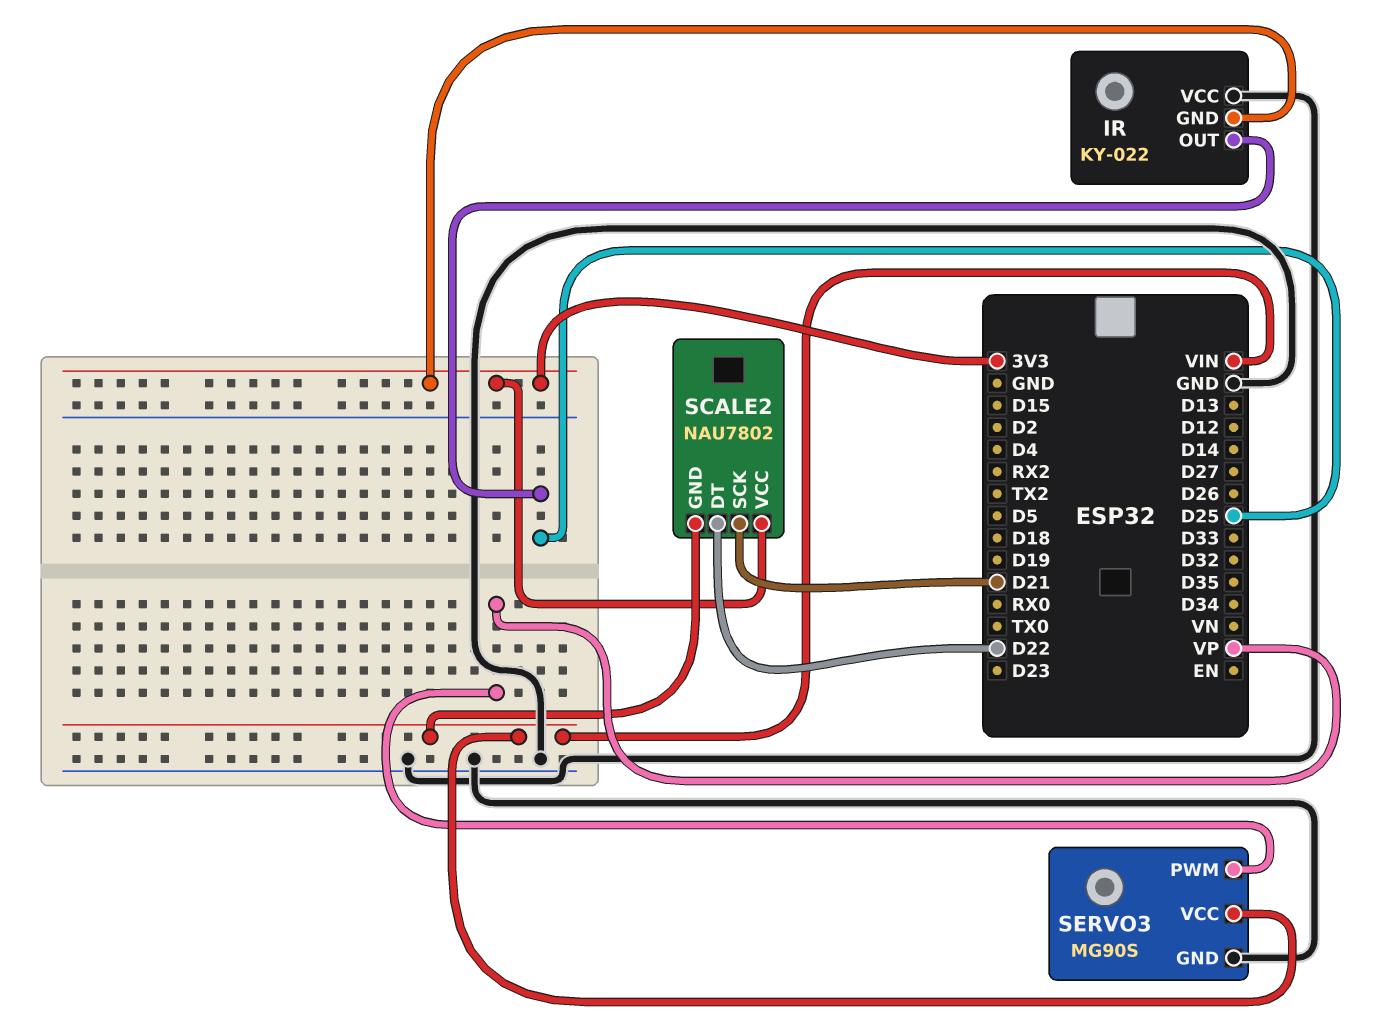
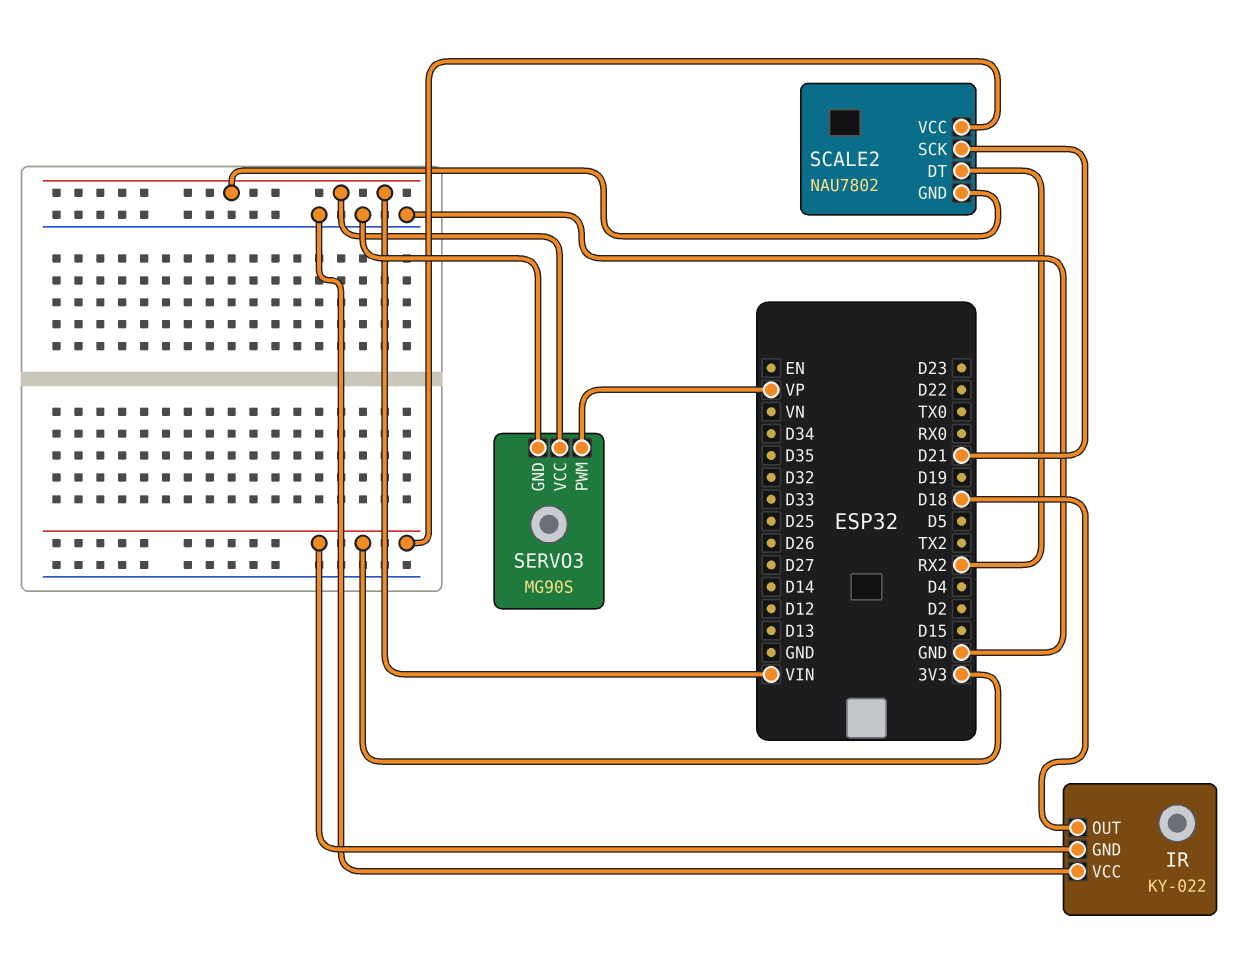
IR pin OUT: D25 -> D18
SCALE2 pin DT: D22 -> RX2

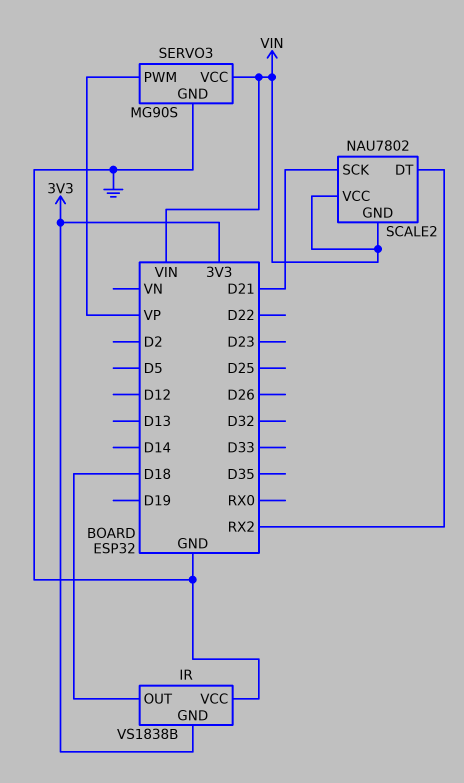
IR: KY-022 -> VS1838B
SCALE2 pin VCC: 3V3 -> VIN

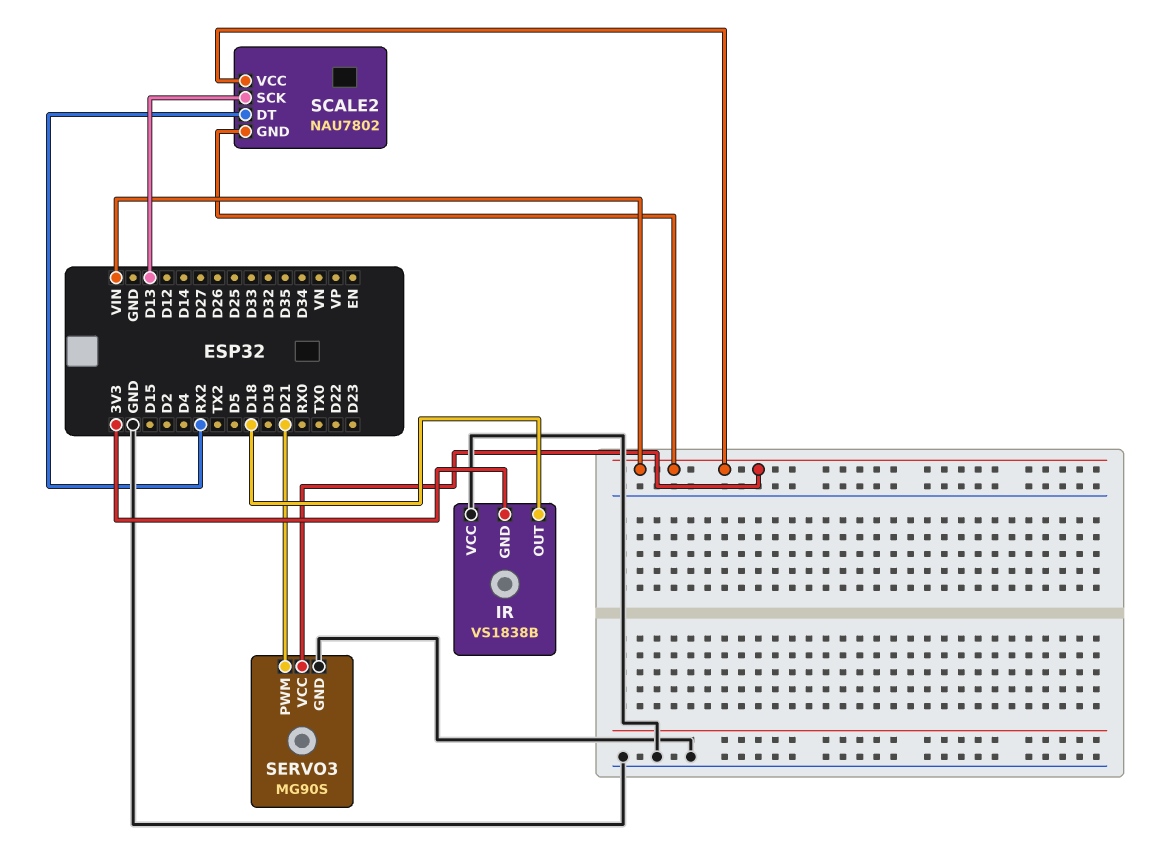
SCALE2 pin SCK: D21 -> D13
SERVO3 pin PWM: VP -> D21

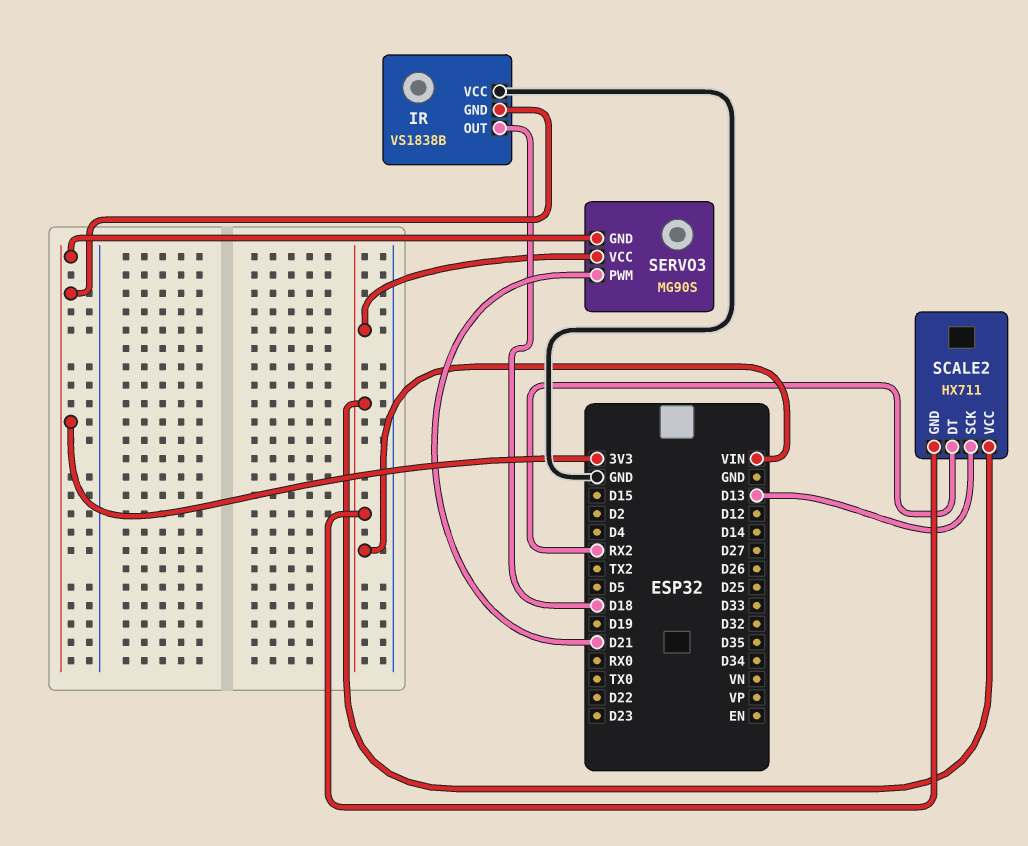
SCALE2: NAU7802 -> HX711
SERVO3 pin GND: GND -> 3V3

